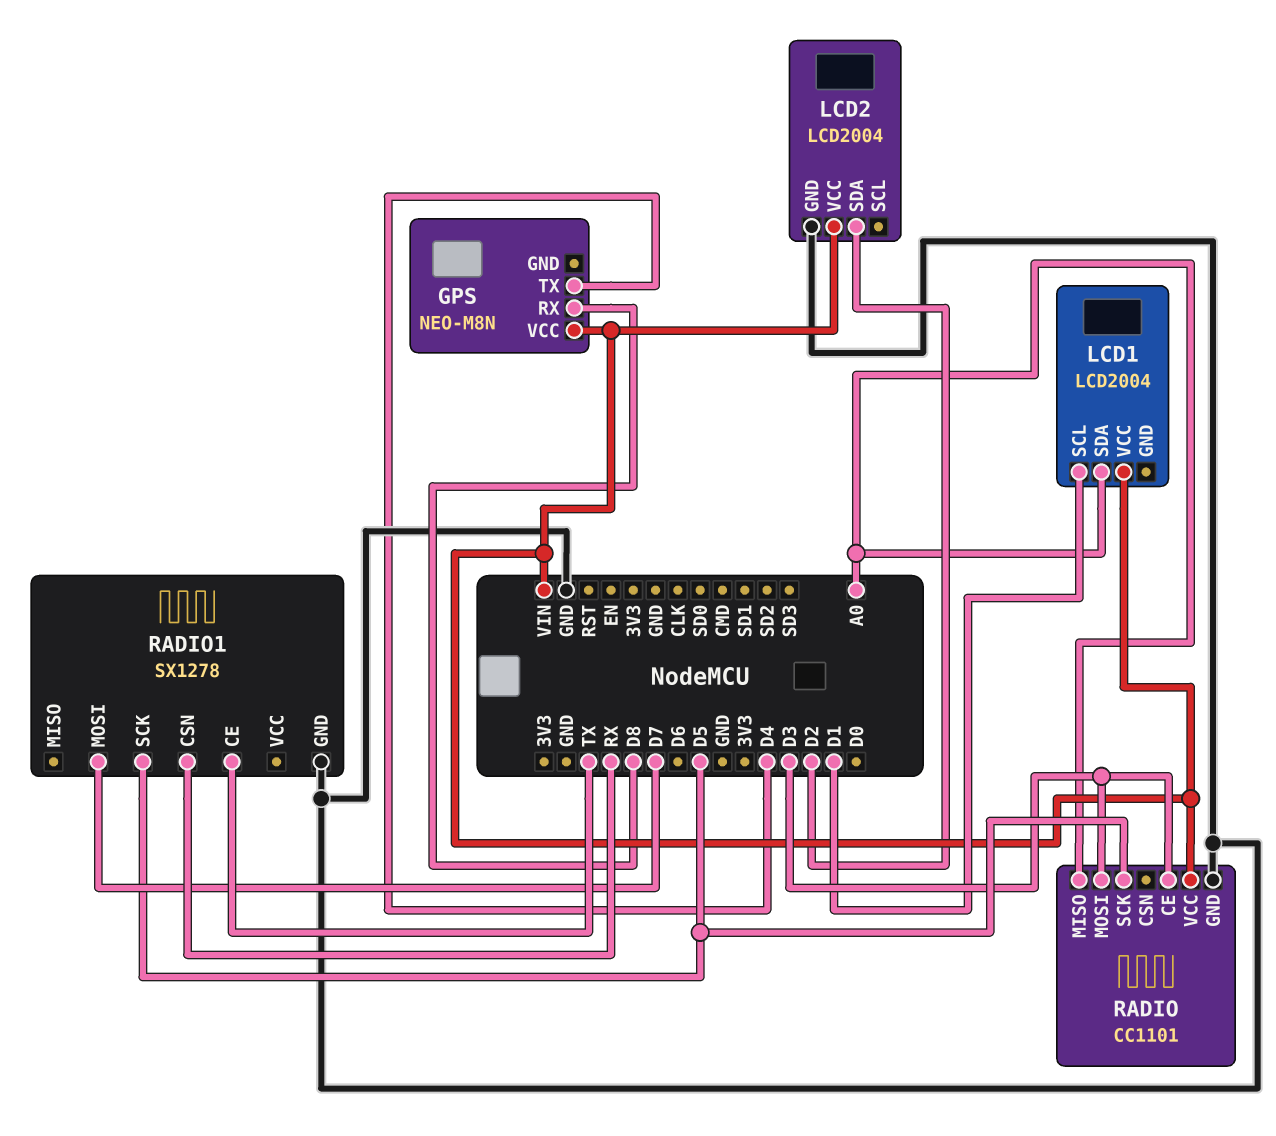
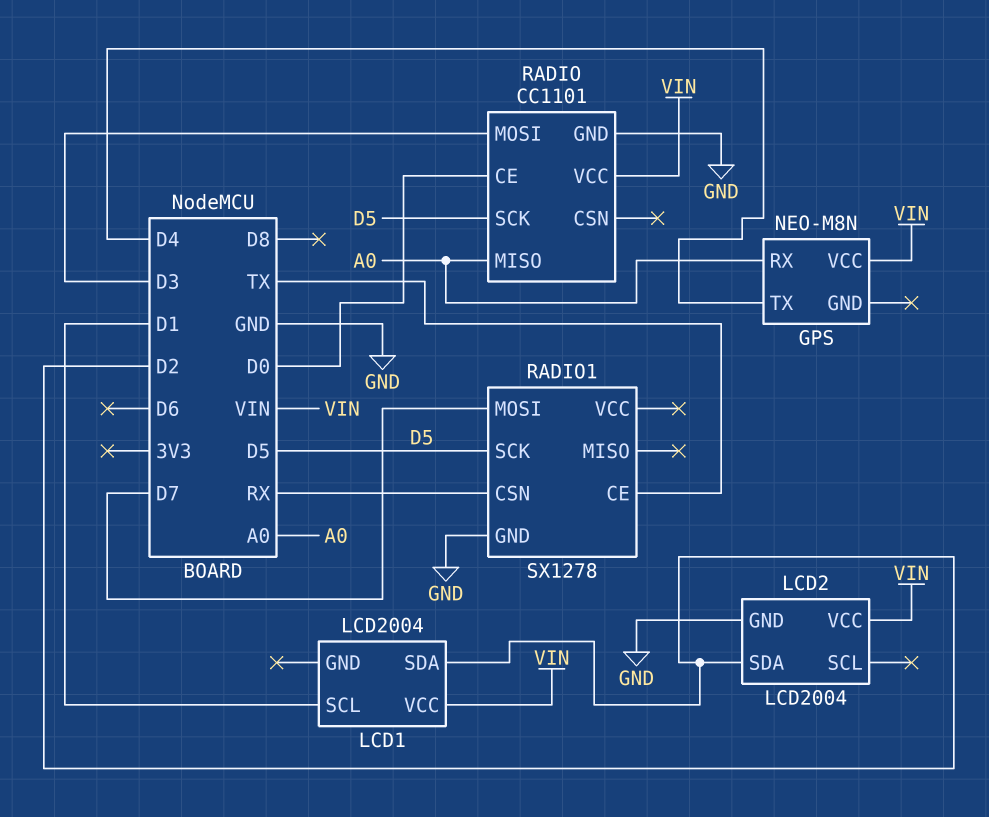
GPS pin RX: D8 -> A0
LCD1 pin SDA: A0 -> D2
RADIO pin CE: D3 -> D0

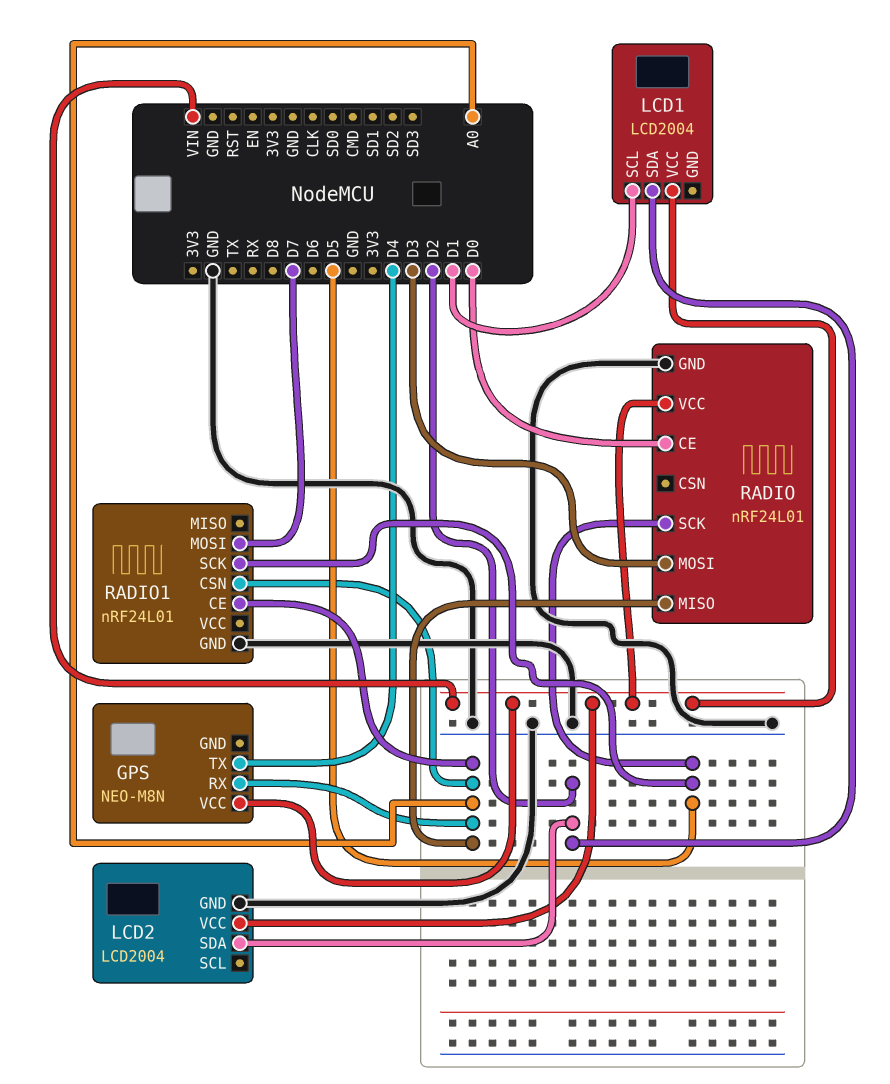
RADIO: CC1101 -> nRF24L01
RADIO1: SX1278 -> nRF24L01
RADIO1 pin CE: TX -> A0
RADIO1 pin CSN: RX -> A0

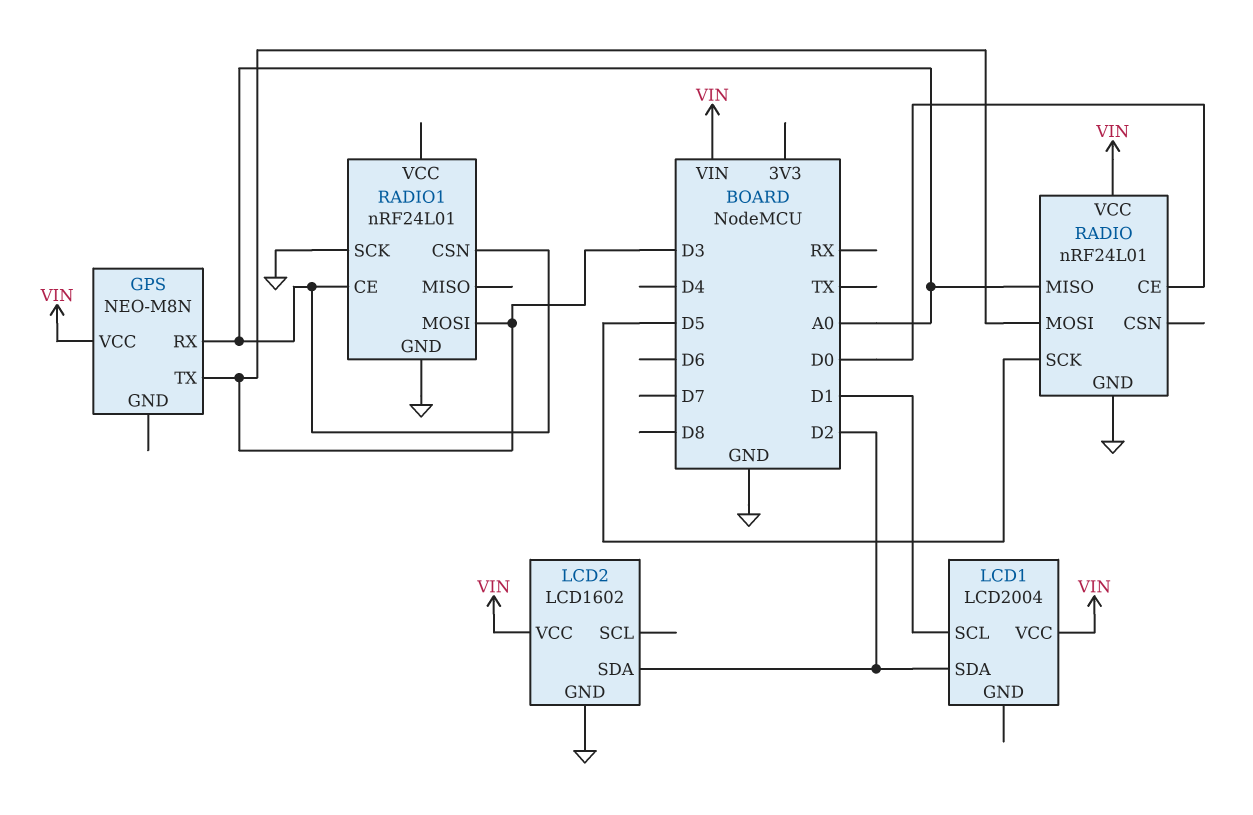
GPS pin TX: D4 -> D3
LCD2: LCD2004 -> LCD1602
RADIO1 pin MOSI: D7 -> D3
RADIO1 pin SCK: D5 -> GND

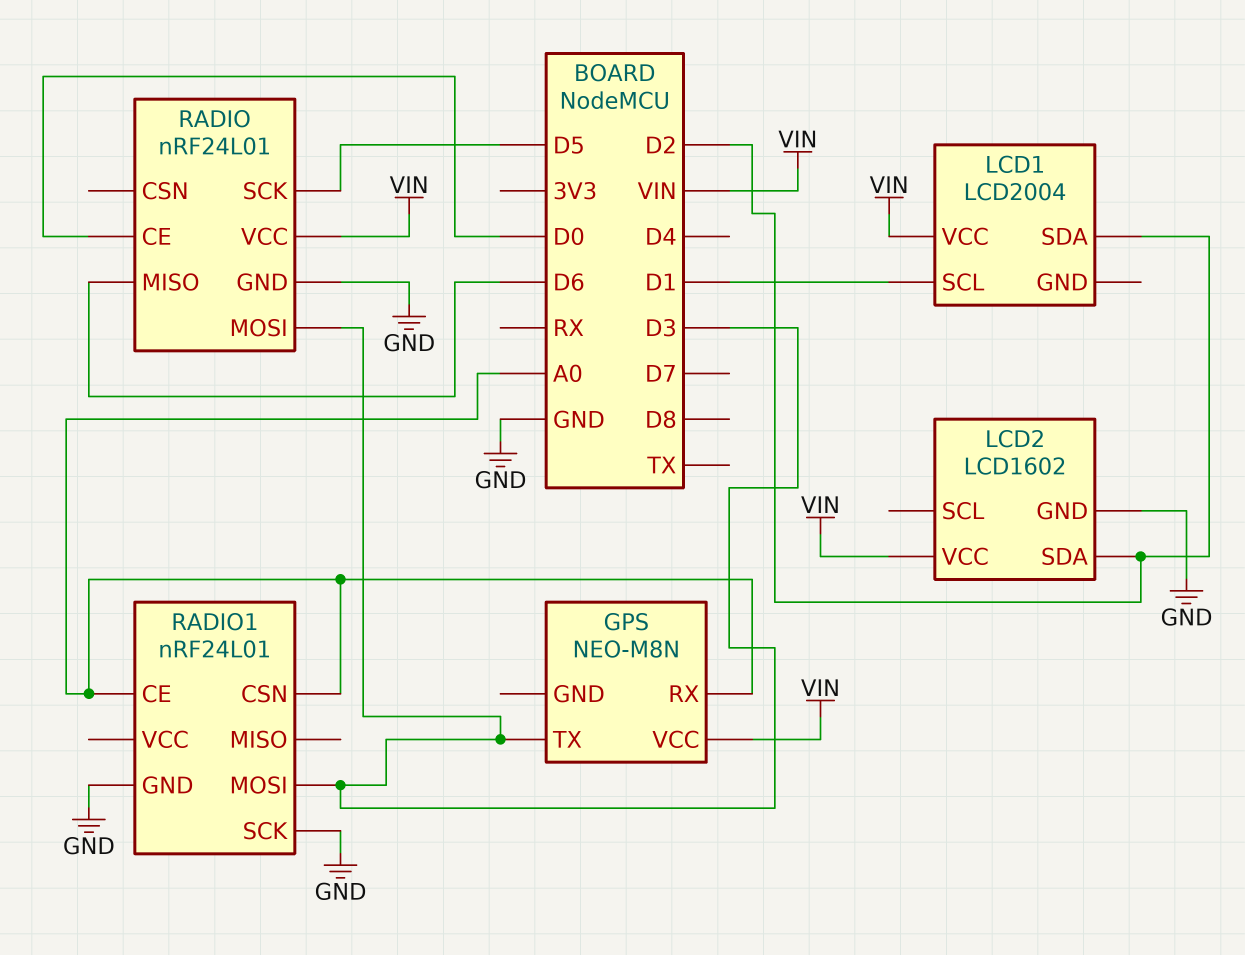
RADIO pin MISO: A0 -> D6

